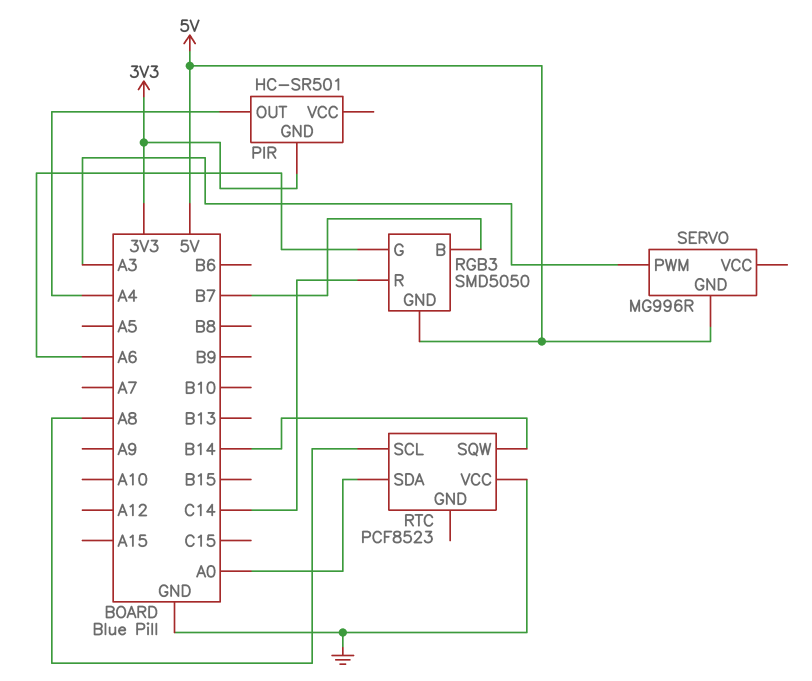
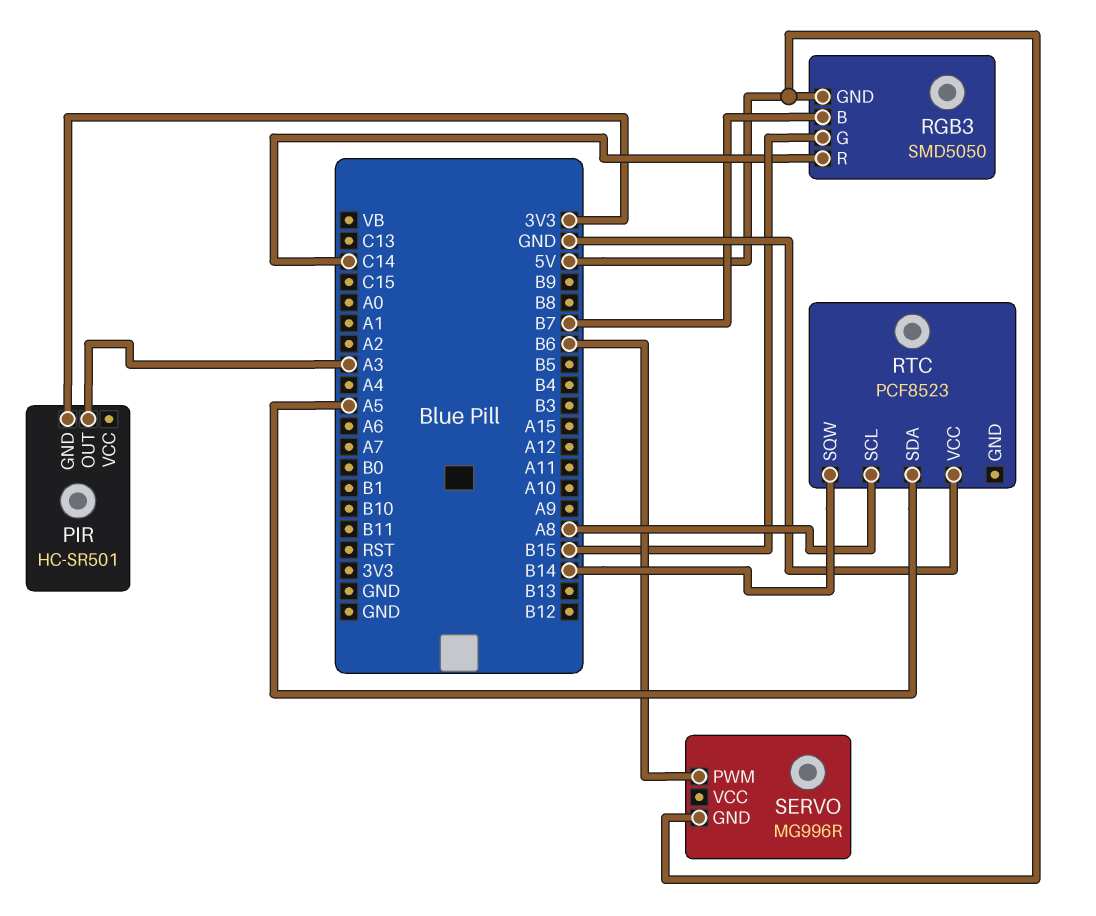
PIR pin OUT: A4 -> A3
RGB3 pin G: A6 -> B15
RTC pin SDA: A0 -> A5
SERVO pin PWM: A3 -> B6

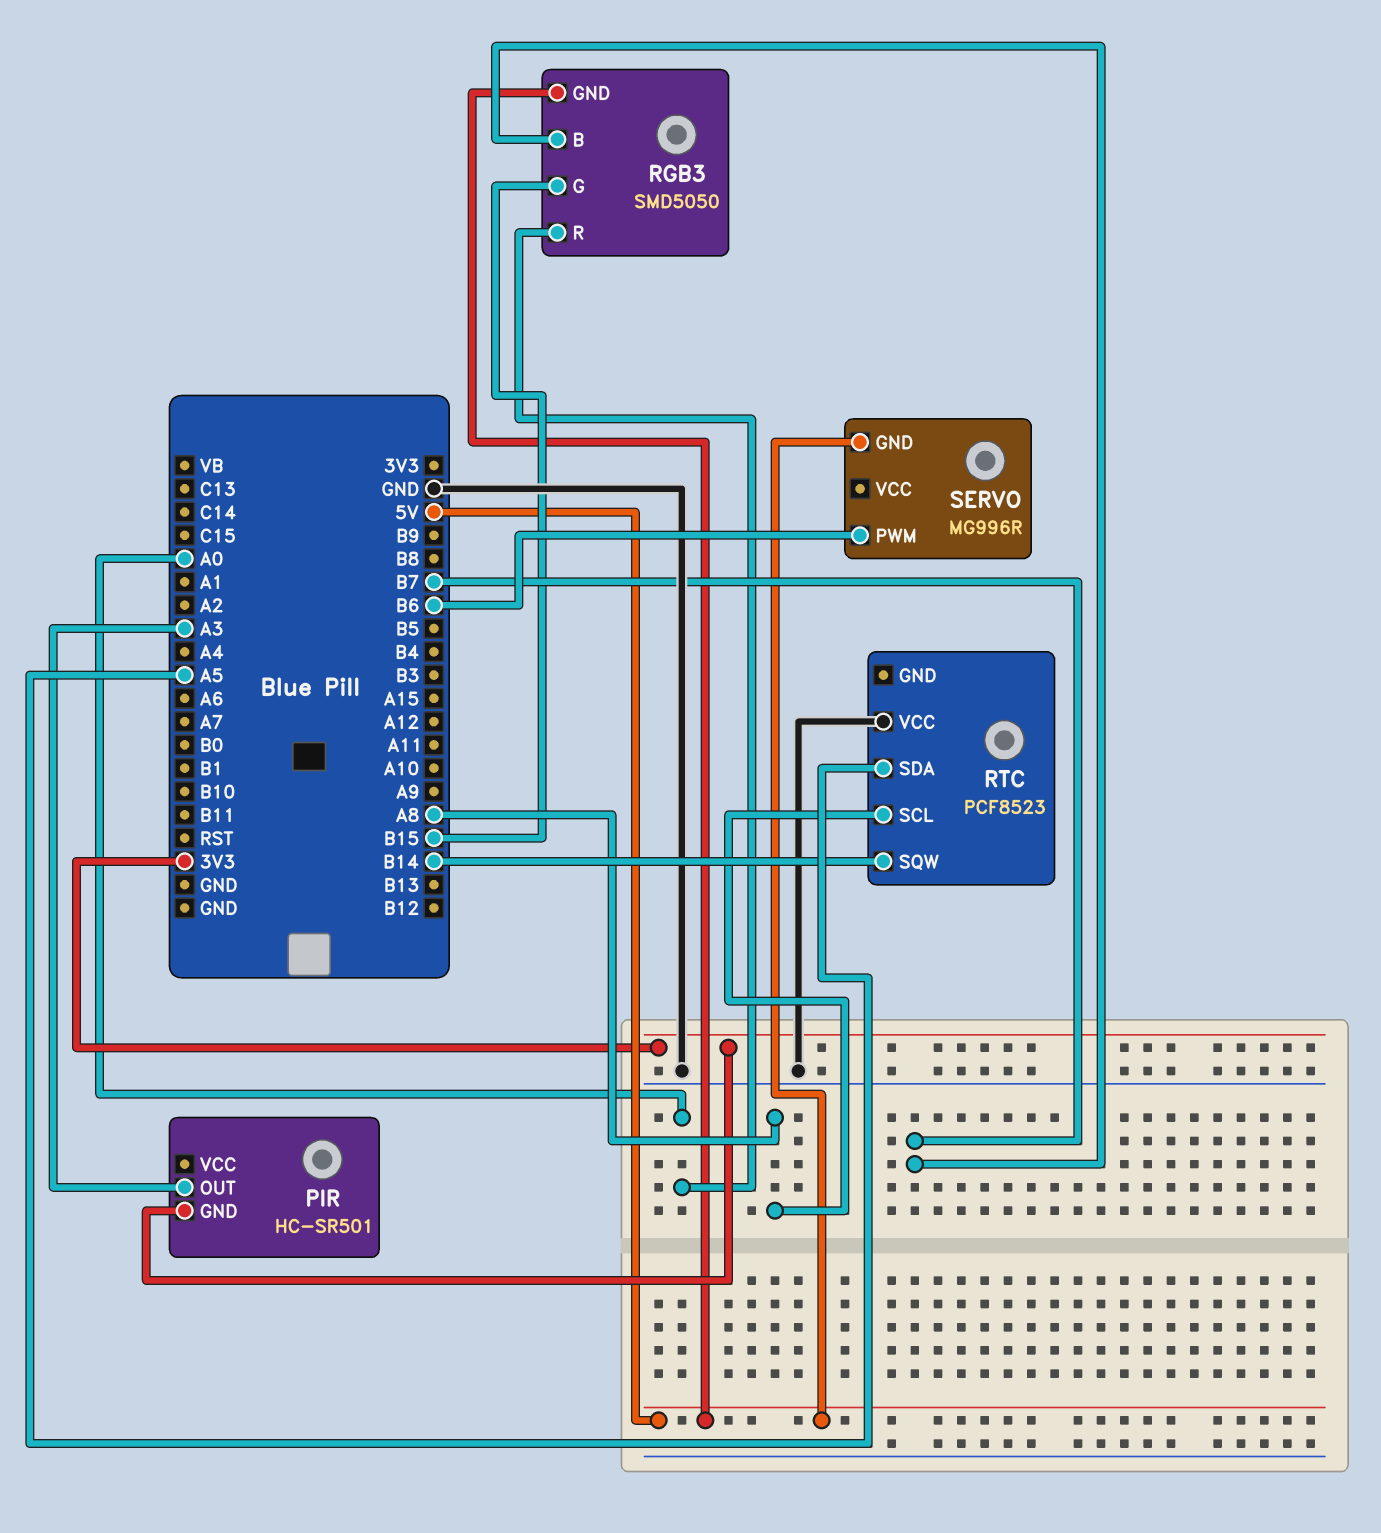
RGB3 pin R: C14 -> A0

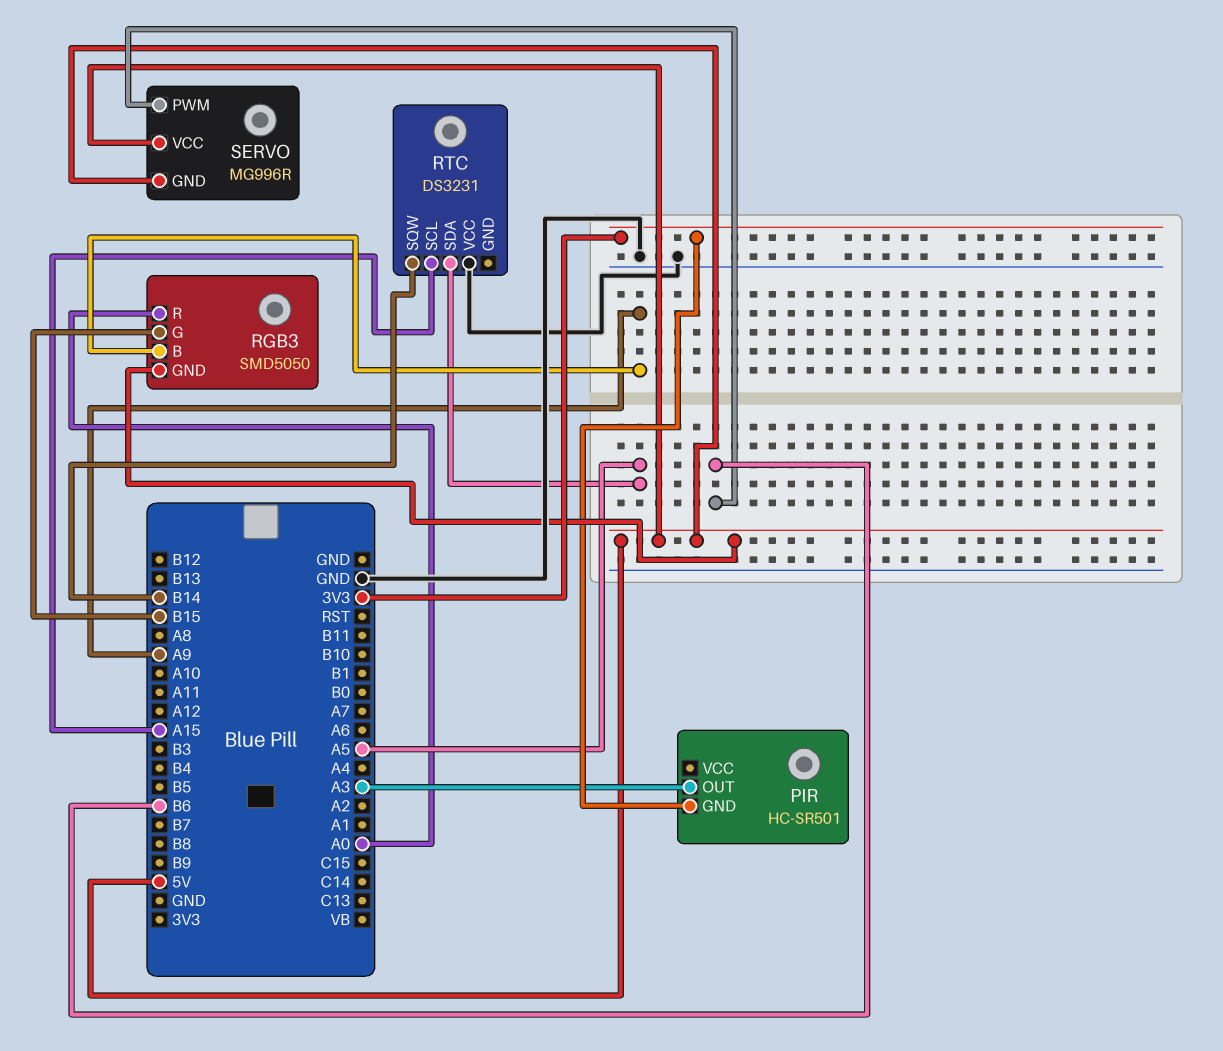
RGB3 pin B: B7 -> A9
RTC: PCF8523 -> DS3231
RTC pin SCL: A8 -> A15
SERVO pin VCC: none -> 5V

